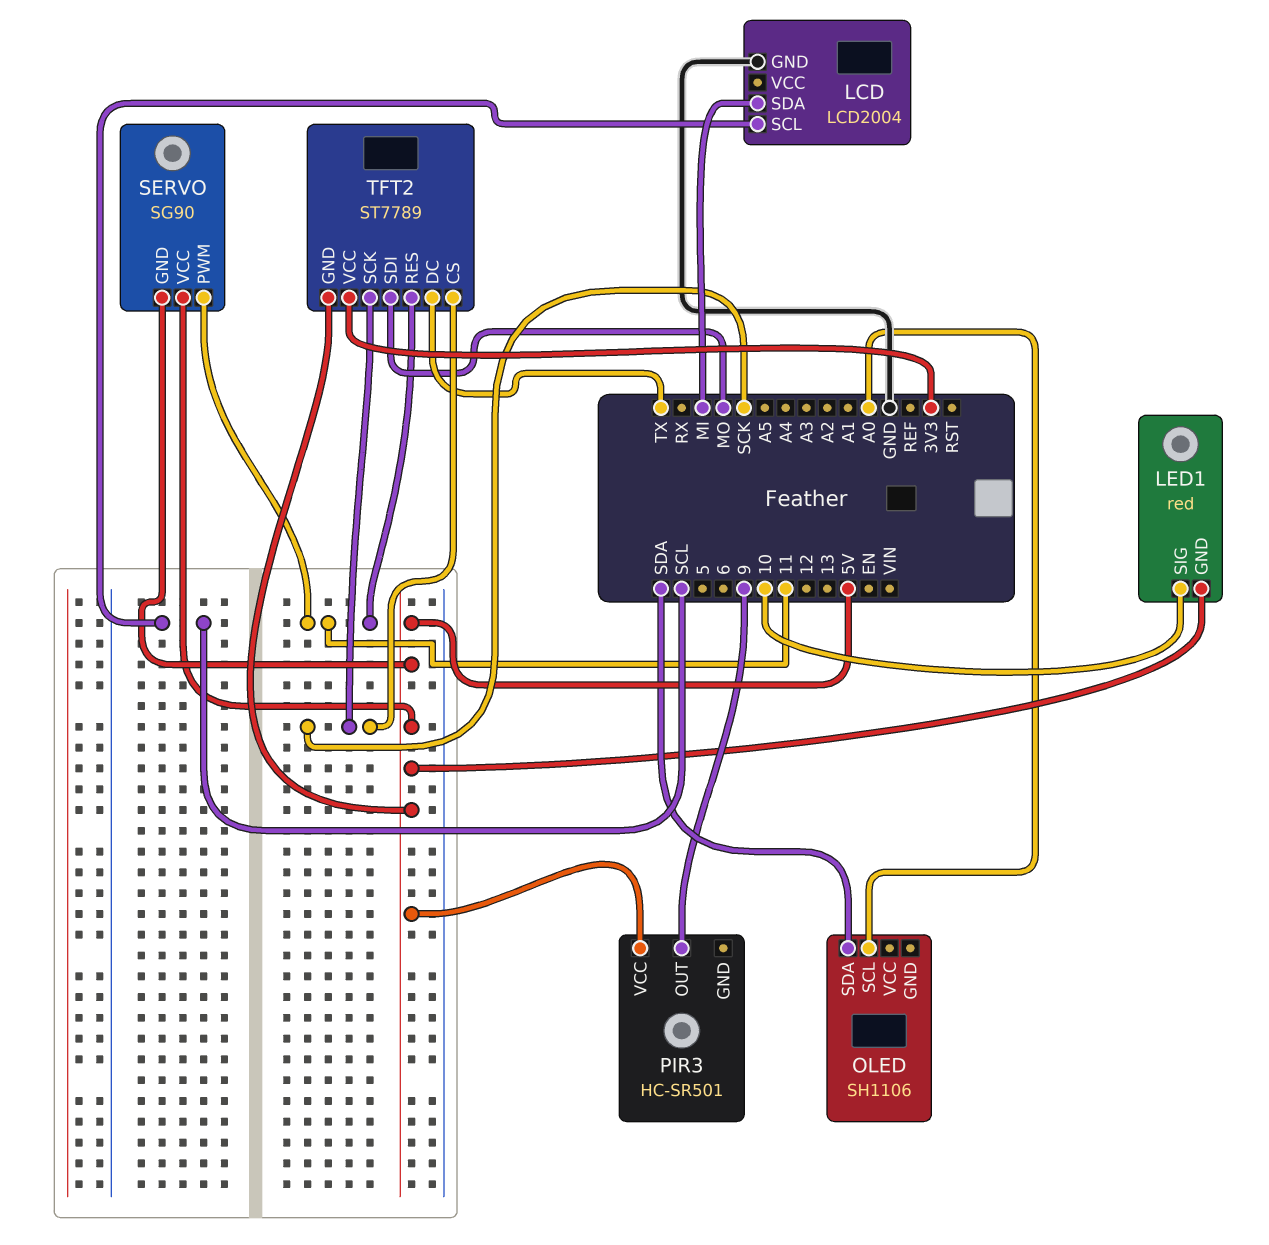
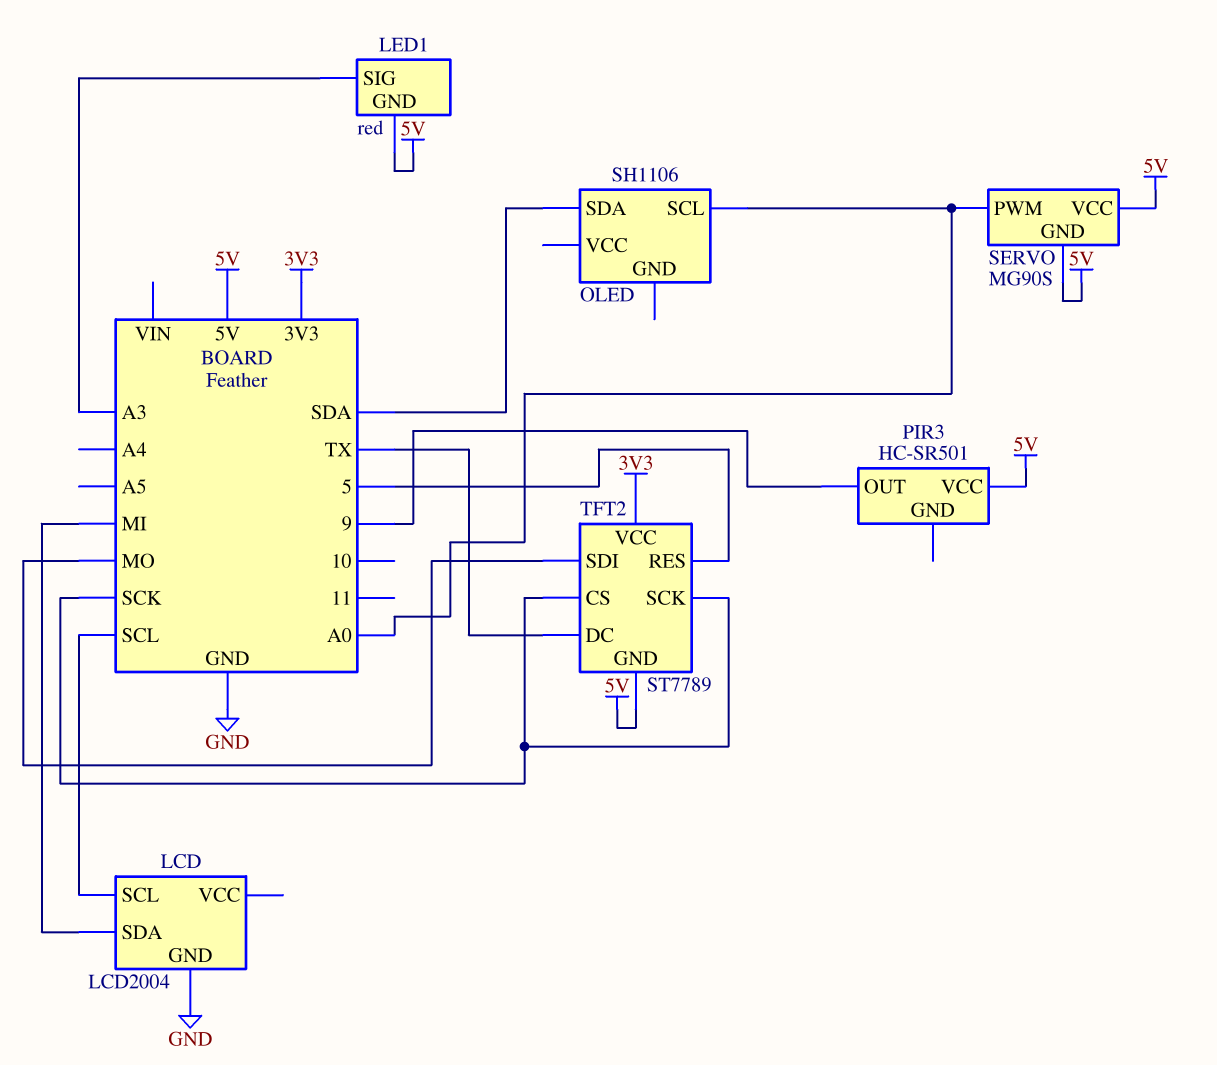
LED1 pin SIG: 10 -> A3
SERVO: SG90 -> MG90S
SERVO pin PWM: 11 -> A0
TFT2 pin RES: 11 -> 5

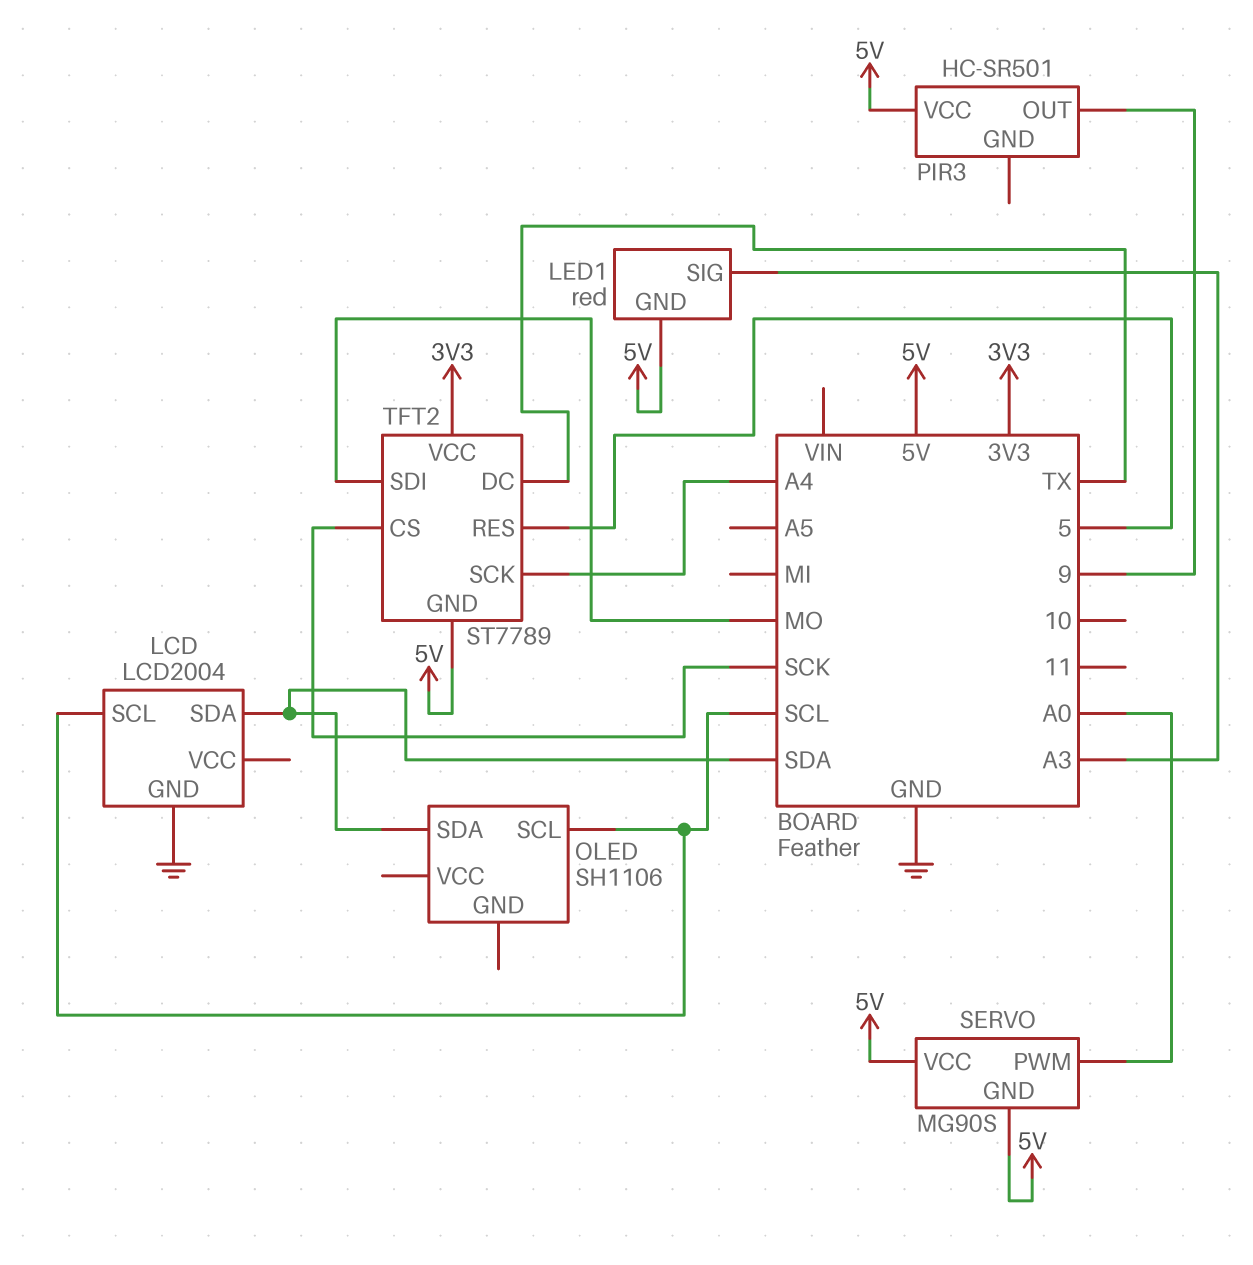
LCD pin SDA: MI -> SDA
OLED pin SCL: A0 -> SCL
TFT2 pin SCK: SCK -> A4

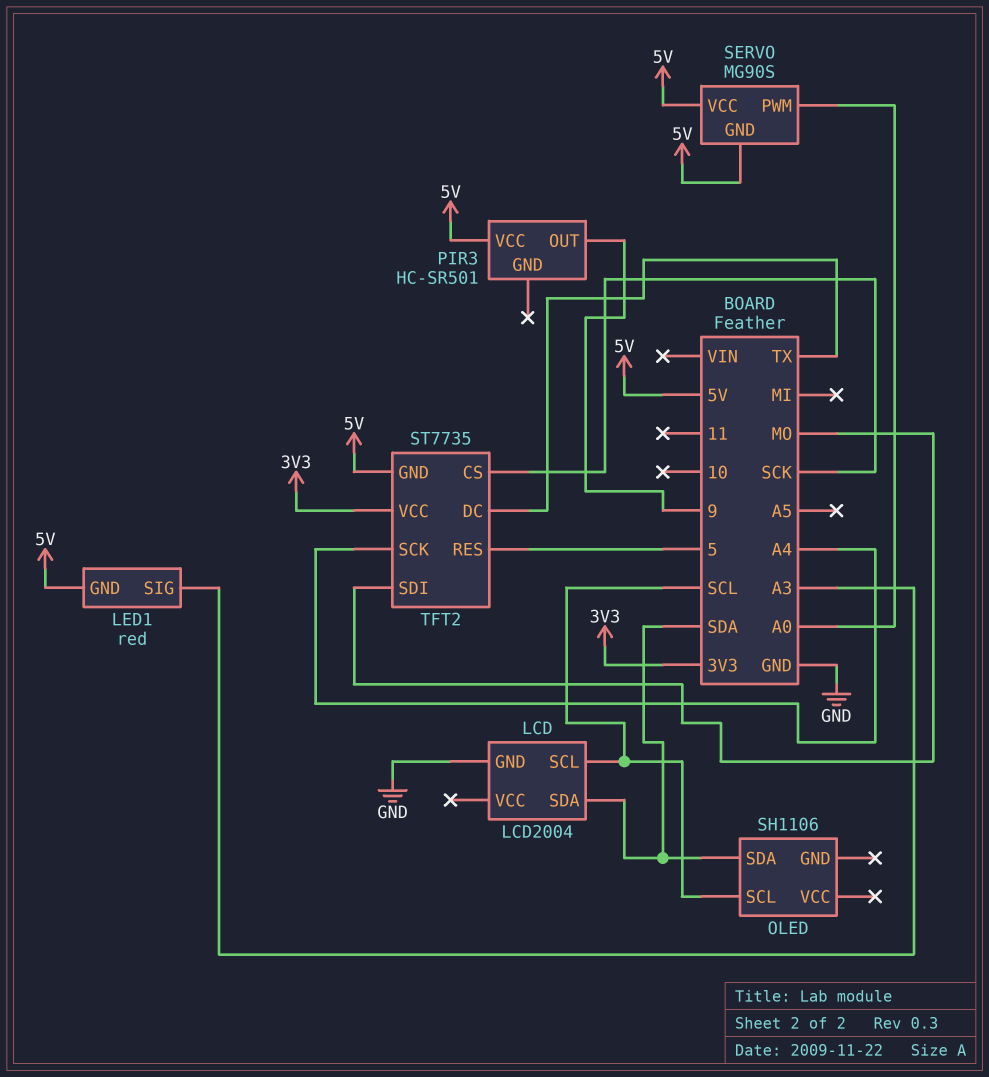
TFT2: ST7789 -> ST7735

